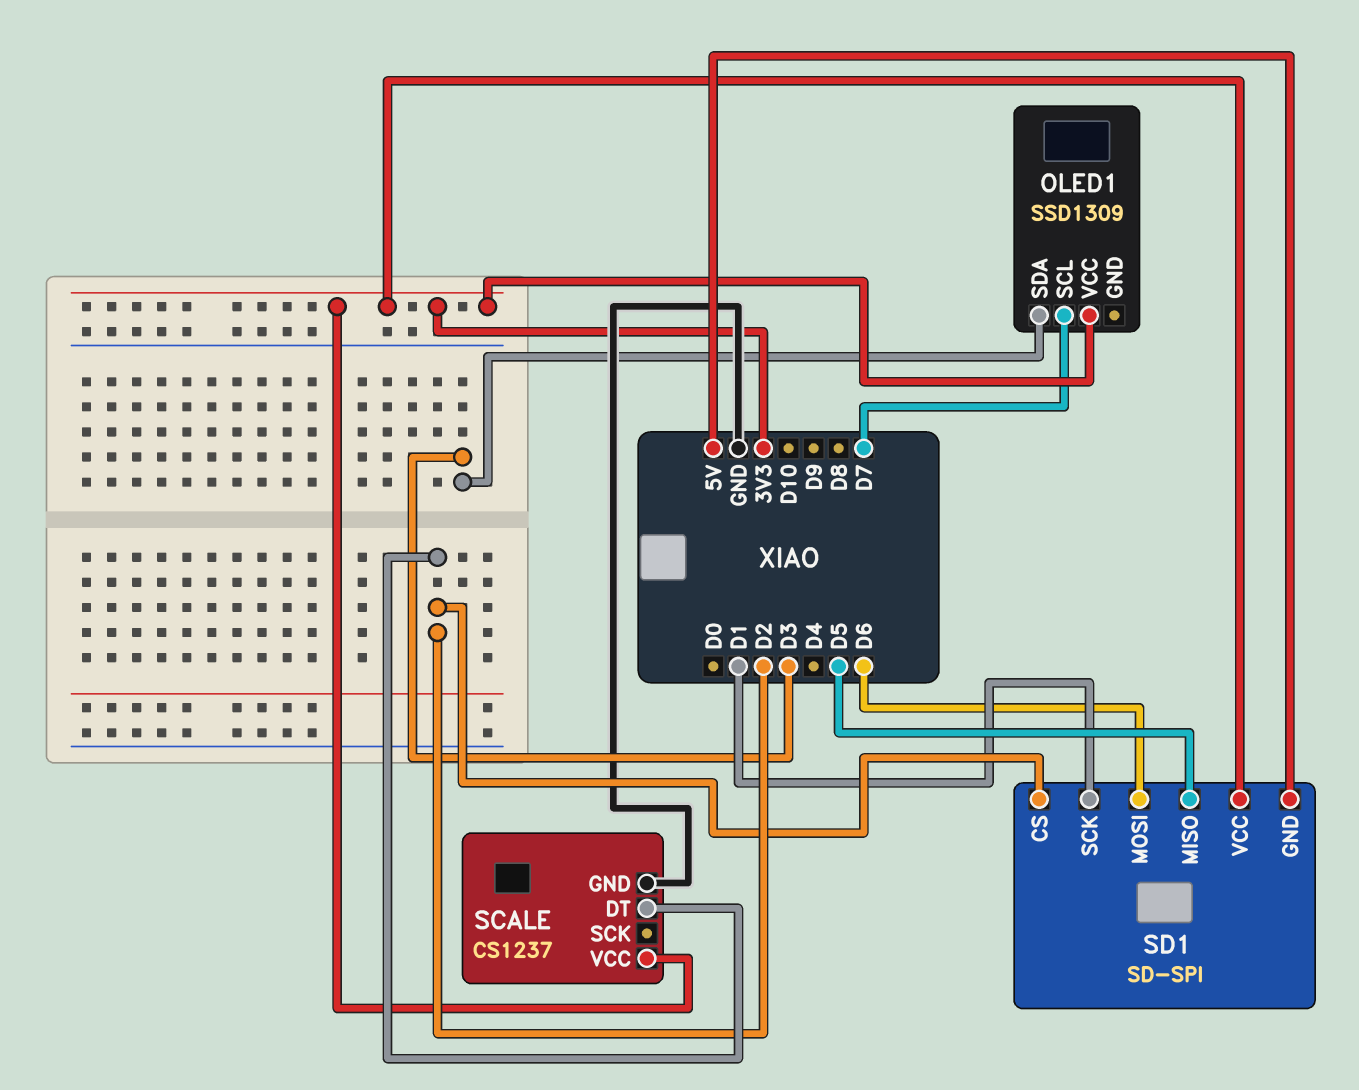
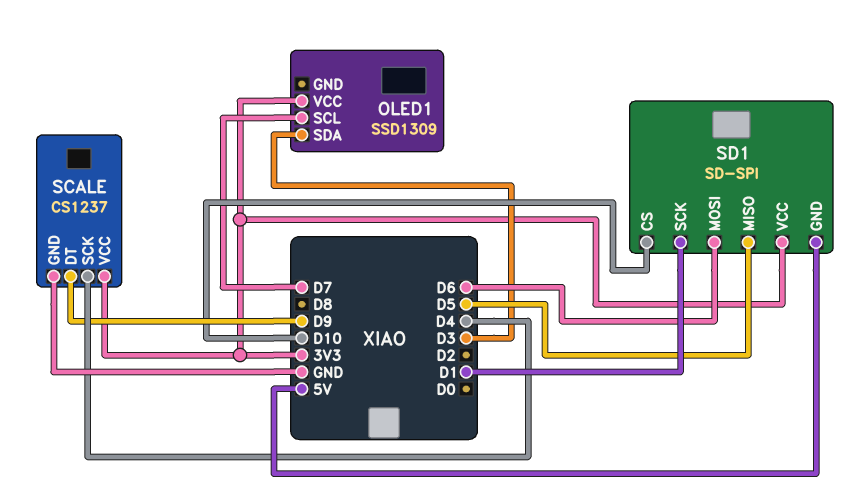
SCALE pin DT: D2 -> D9
SCALE pin SCK: none -> D4
SD1 pin CS: D2 -> D10

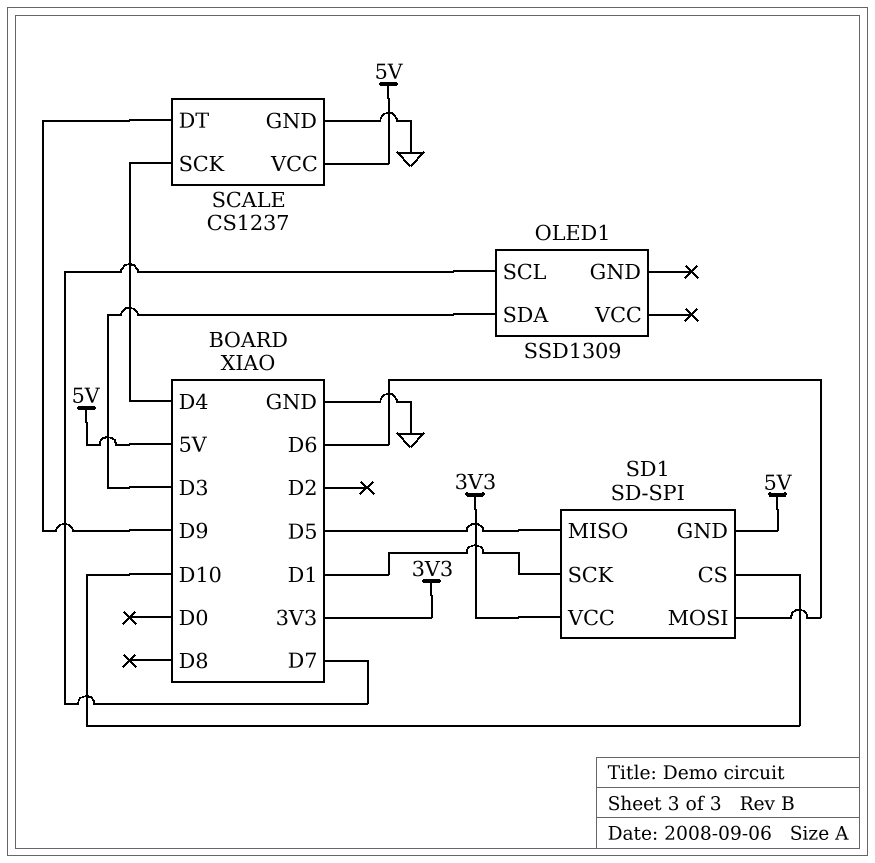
OLED1 pin VCC: 3V3 -> none
SCALE pin VCC: 3V3 -> 5V

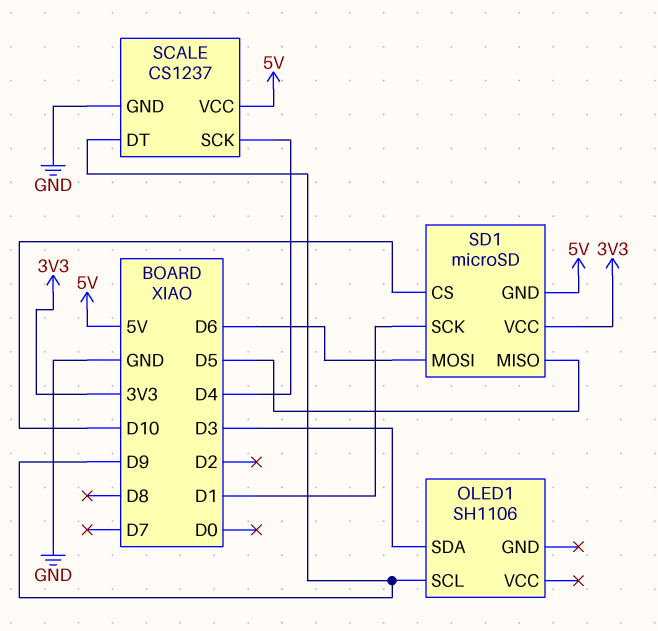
OLED1: SSD1309 -> SH1106
OLED1 pin SCL: D7 -> D9
SD1: SD-SPI -> microSD

